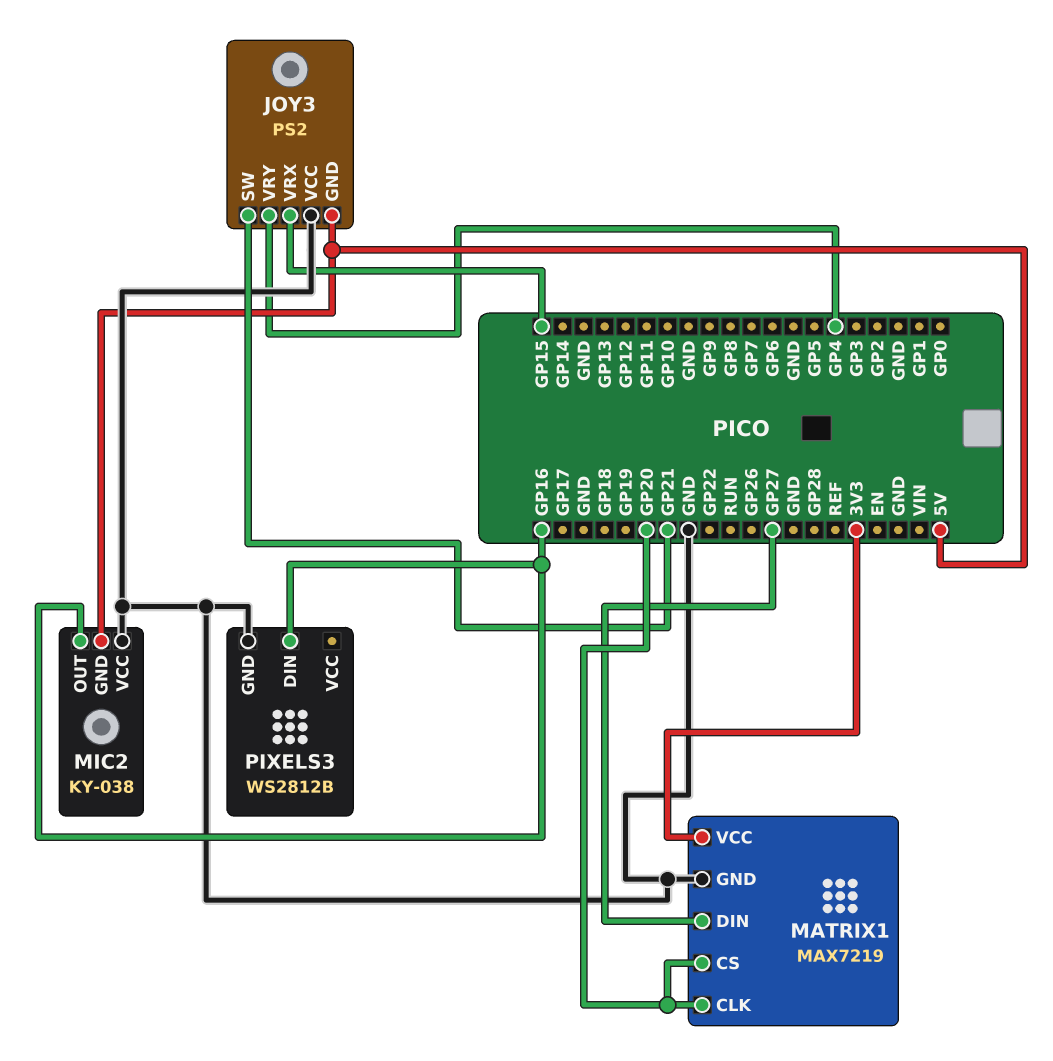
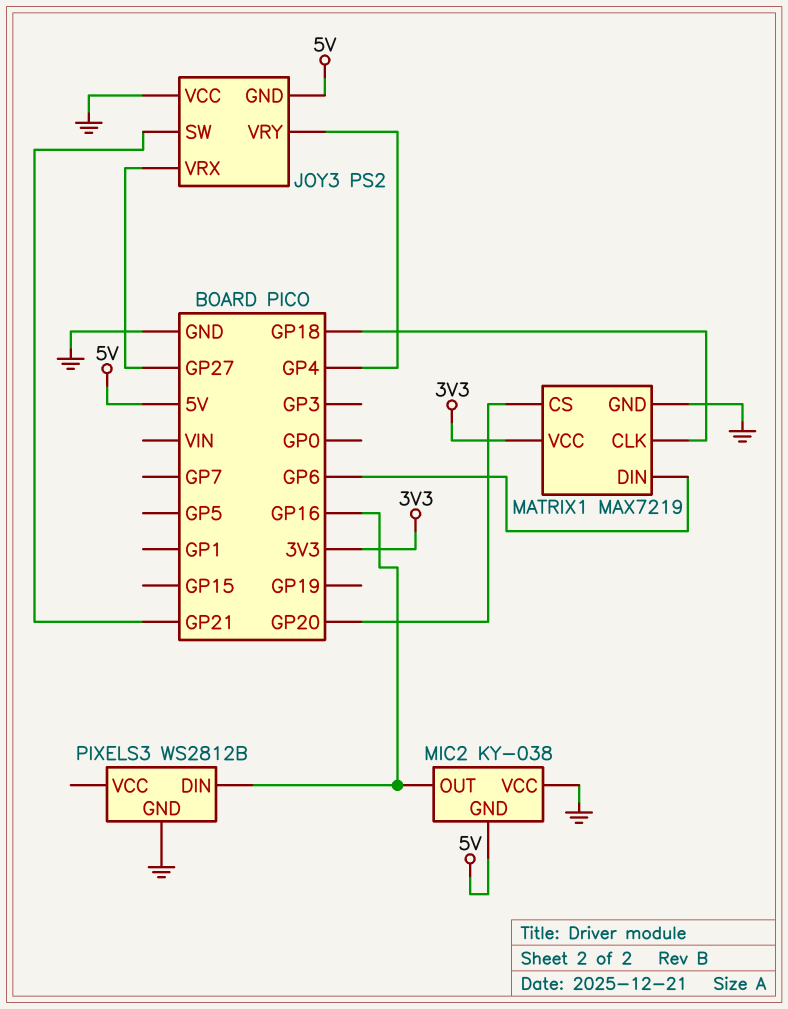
JOY3 pin VRX: GP15 -> GP27
MATRIX1 pin CLK: GP20 -> GP18
MATRIX1 pin DIN: GP27 -> GP6

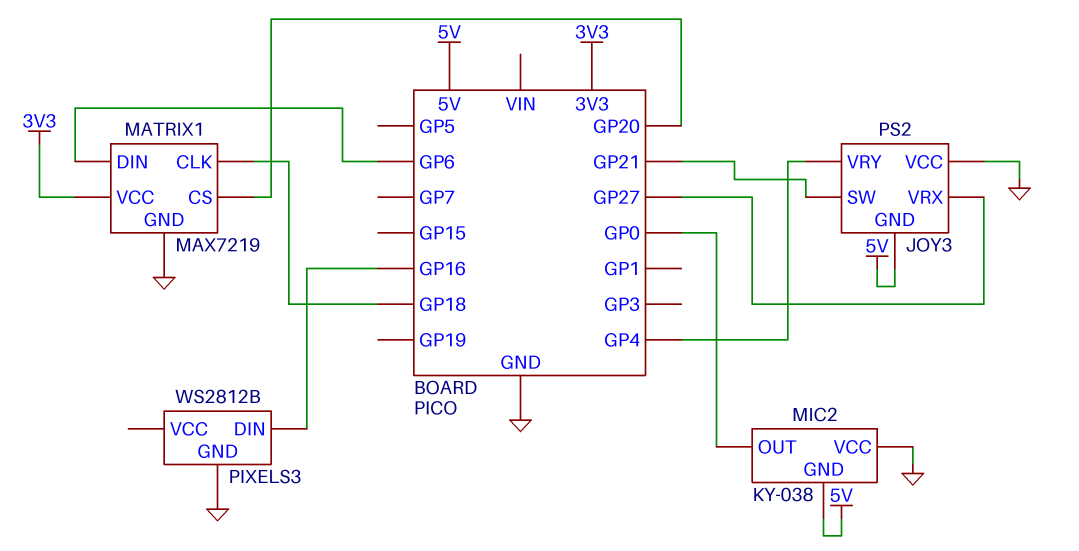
MIC2 pin OUT: GP16 -> GP0

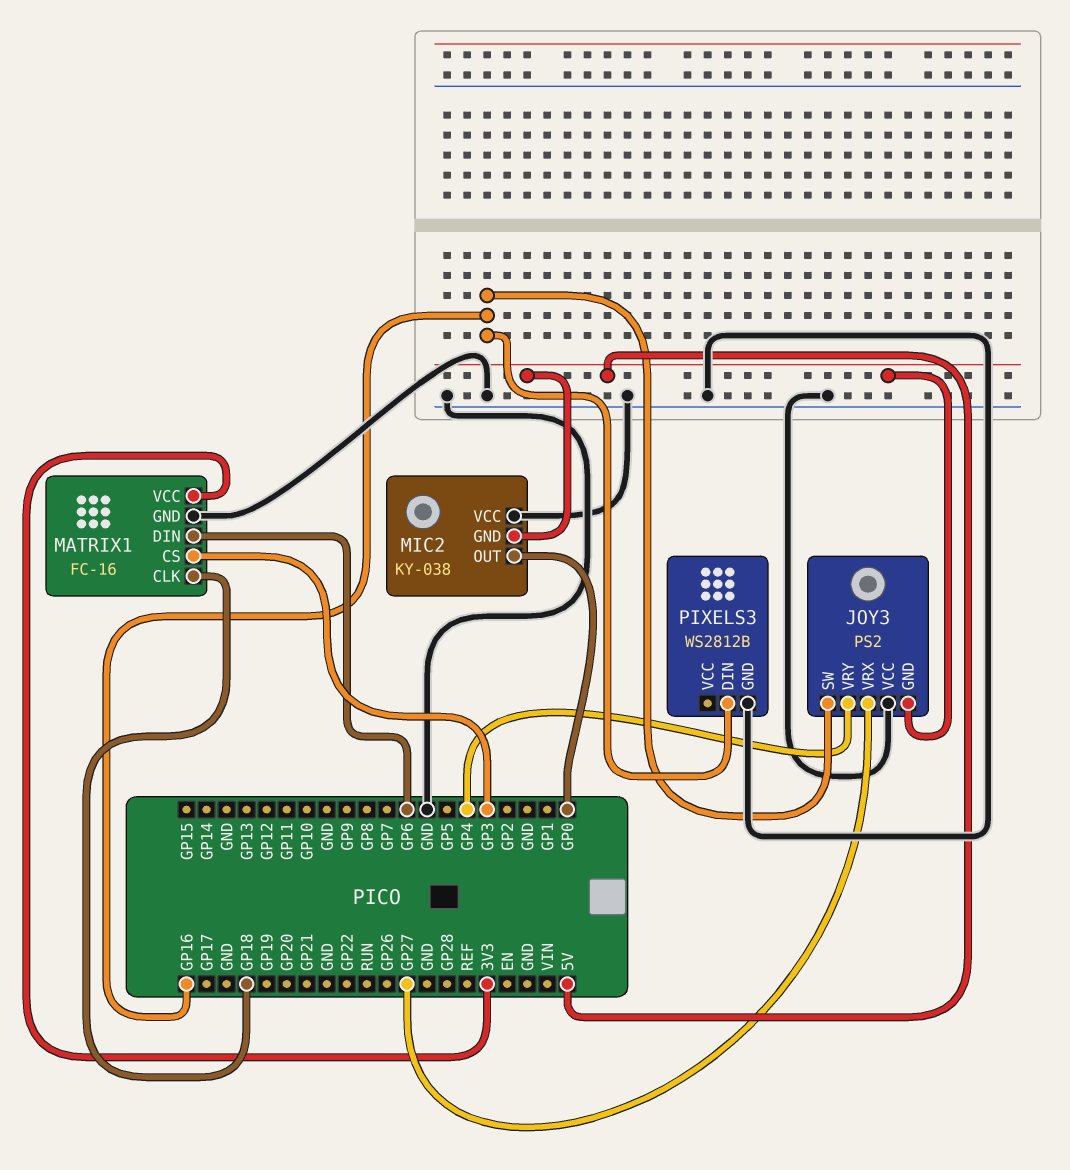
JOY3 pin SW: GP21 -> GP16
MATRIX1: MAX7219 -> FC-16
MATRIX1 pin CS: GP20 -> GP3

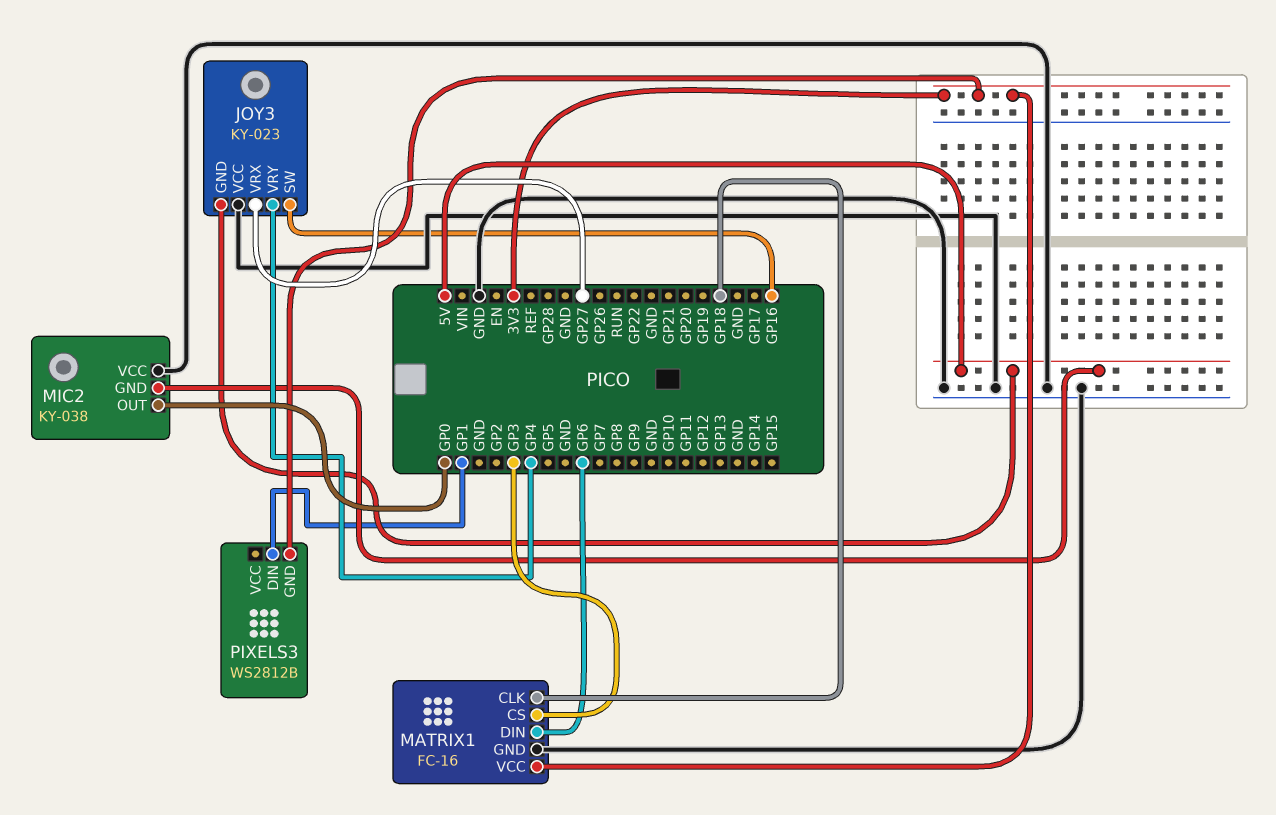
JOY3: PS2 -> KY-023
PIXELS3 pin DIN: GP16 -> GP1
PIXELS3 pin GND: GND -> 3V3

